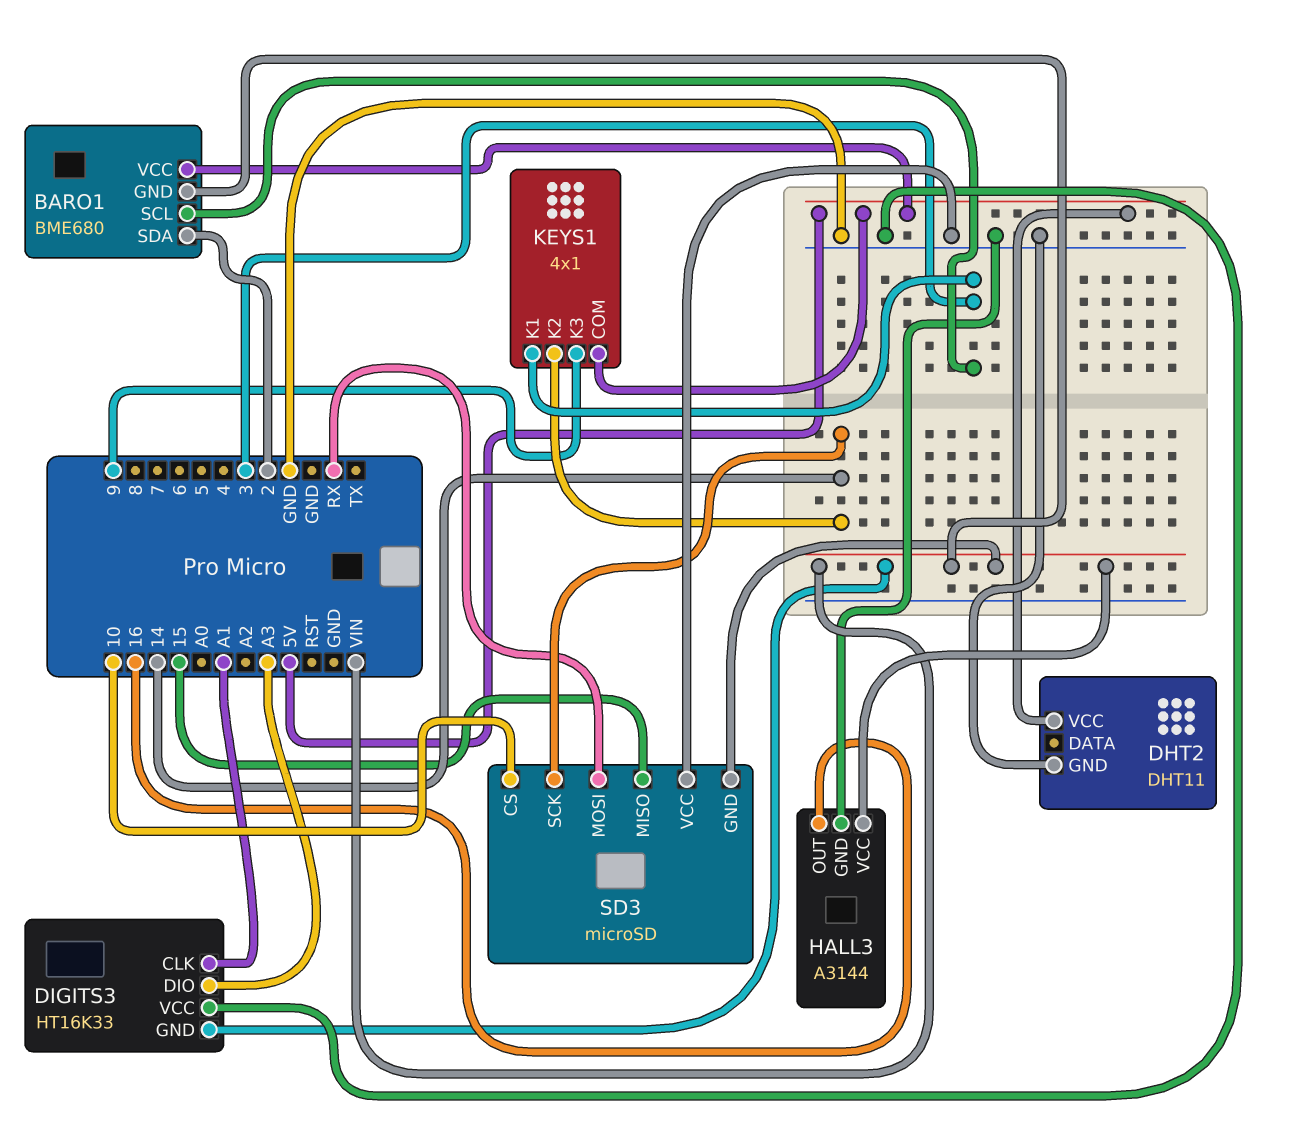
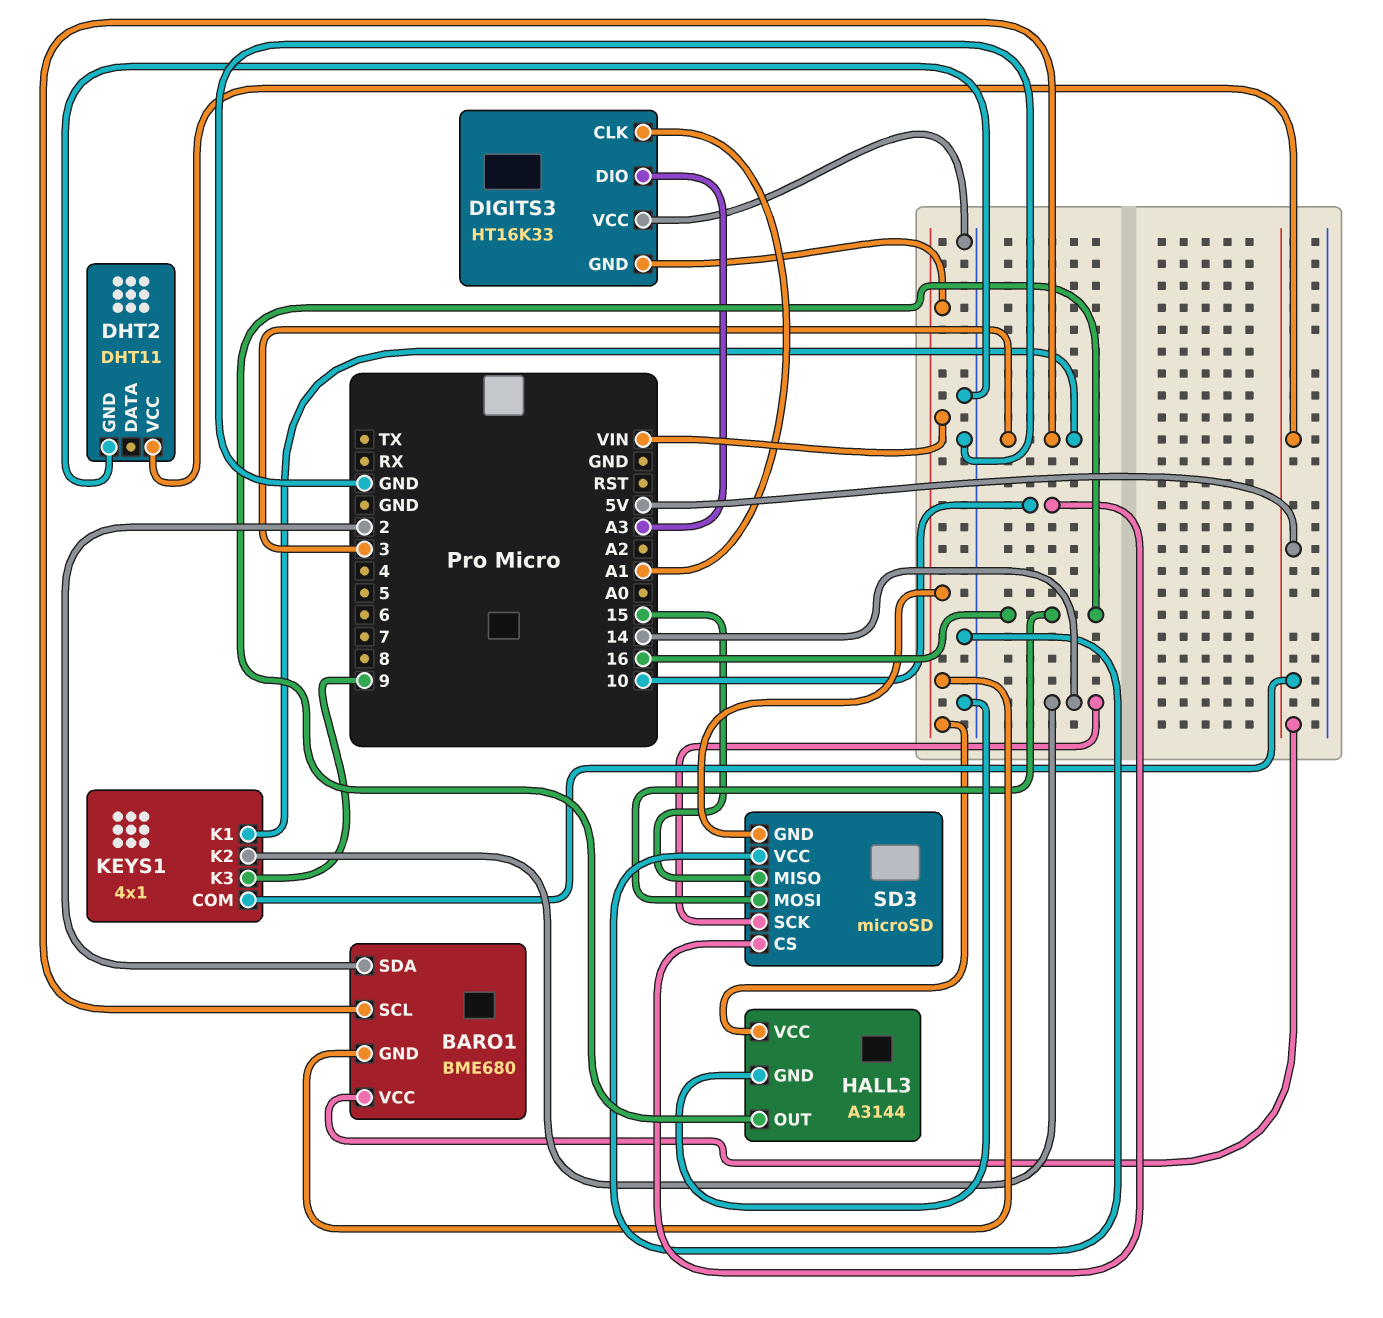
SD3 pin MOSI: RX -> 16

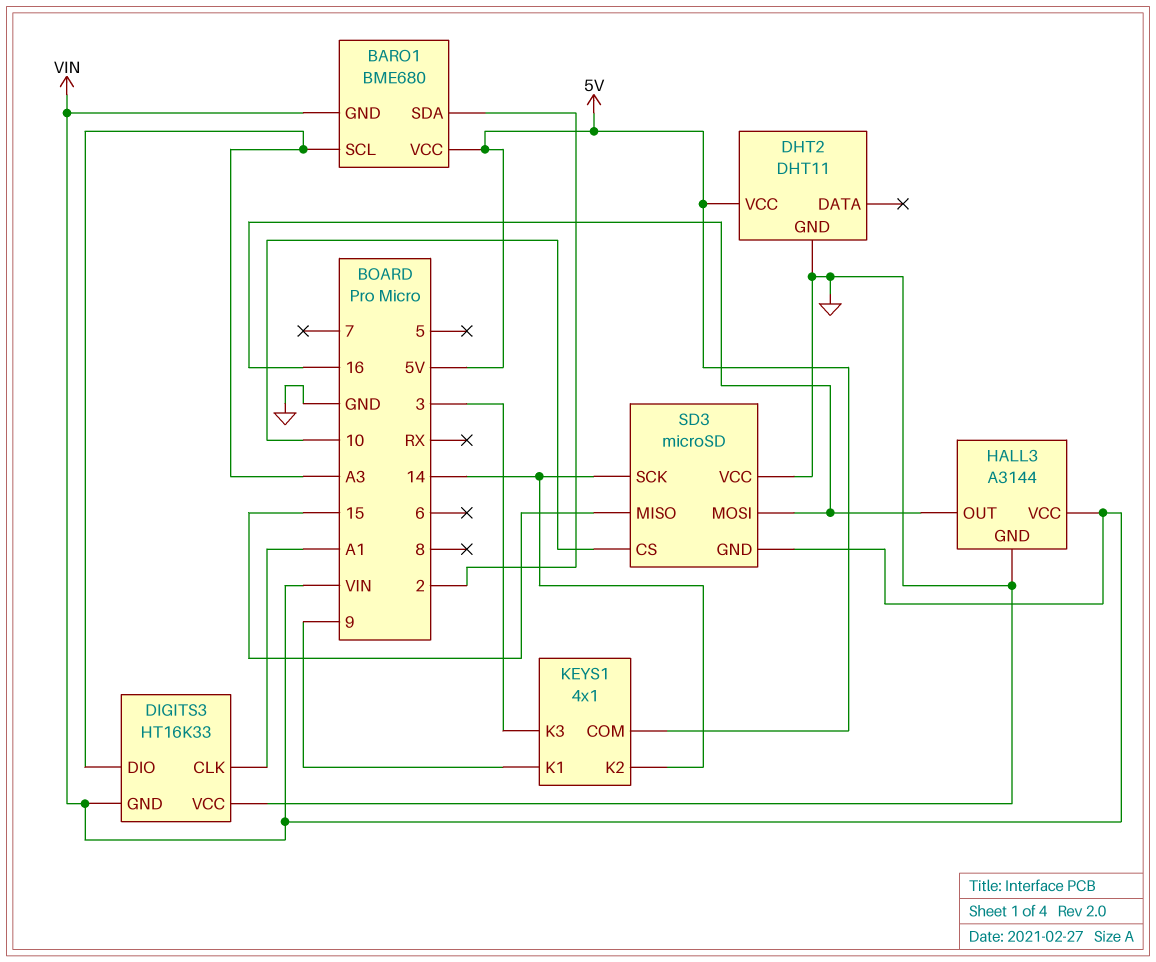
BARO1 pin SCL: 3 -> A3
KEYS1 pin K1: 3 -> 9
KEYS1 pin K3: 9 -> 3

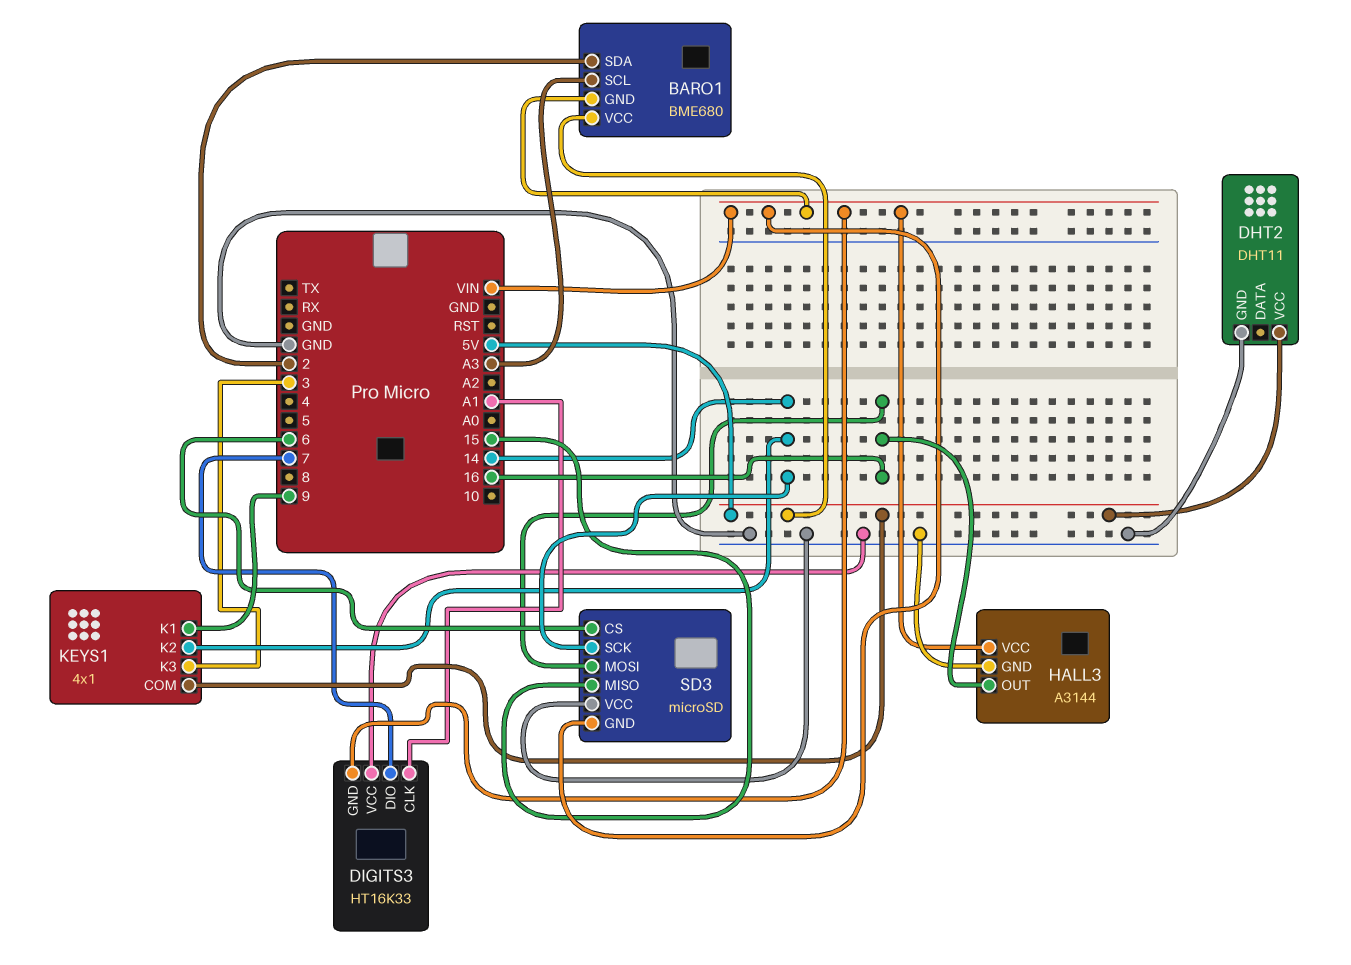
DIGITS3 pin DIO: A3 -> 7
SD3 pin CS: 10 -> 6

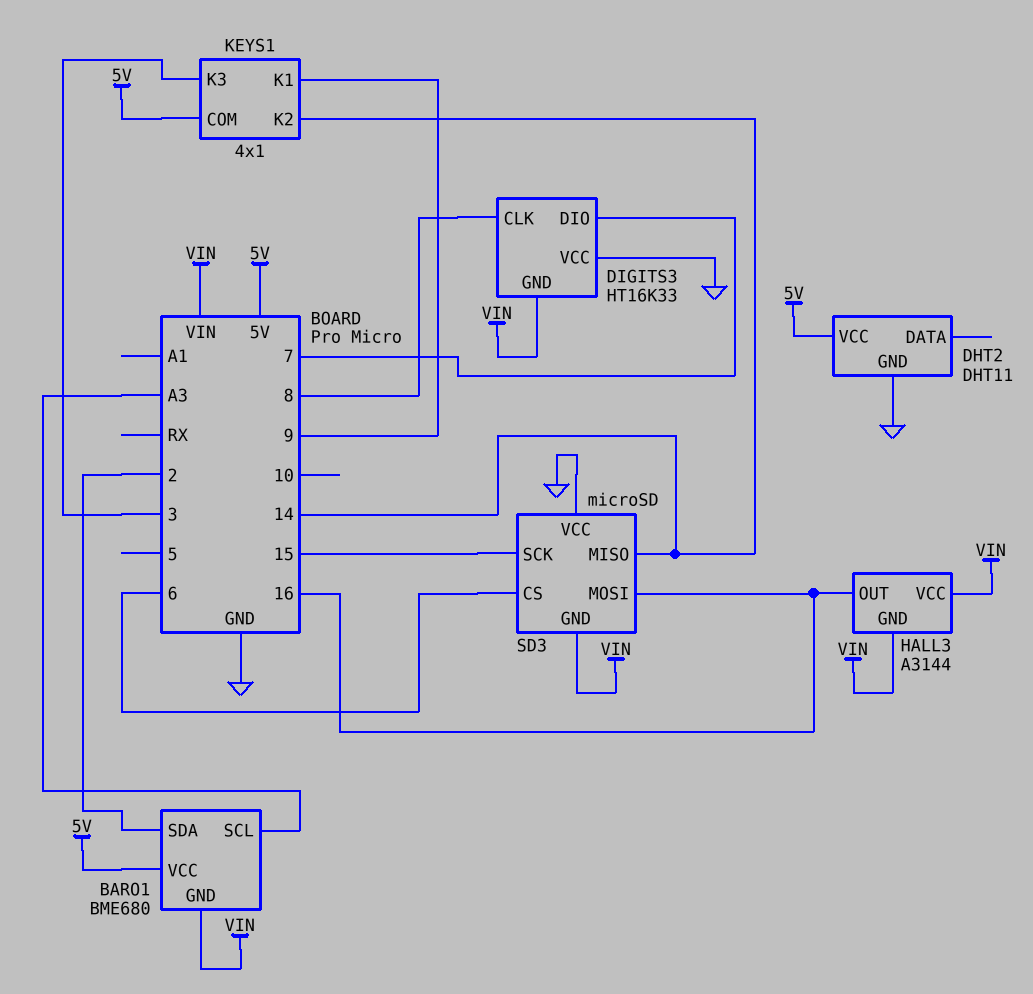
DIGITS3 pin CLK: A1 -> 8
HALL3 pin GND: GND -> VIN
SD3 pin MISO: 15 -> 14
SD3 pin SCK: 14 -> 15

